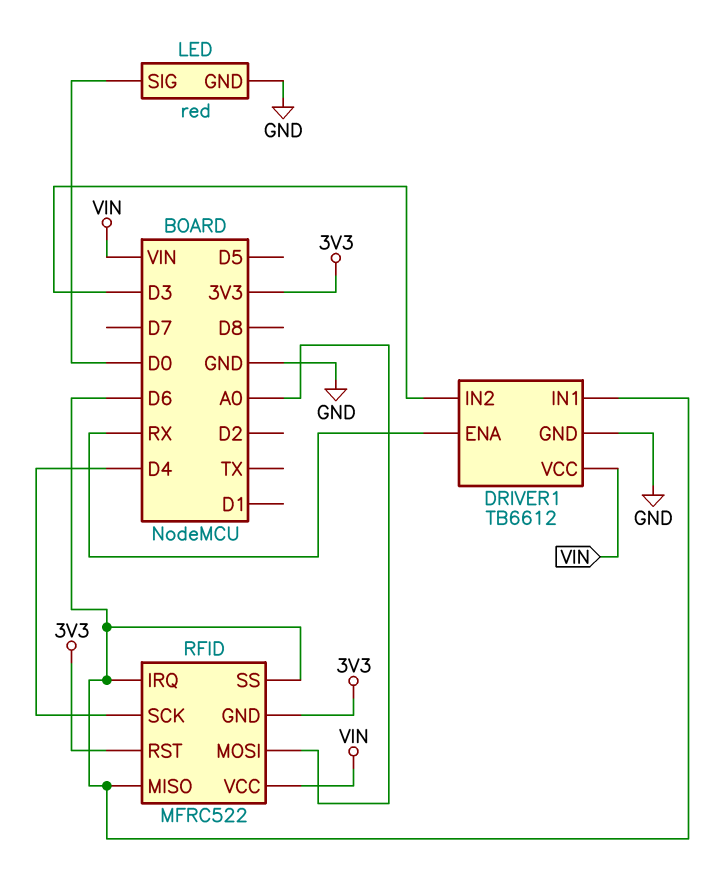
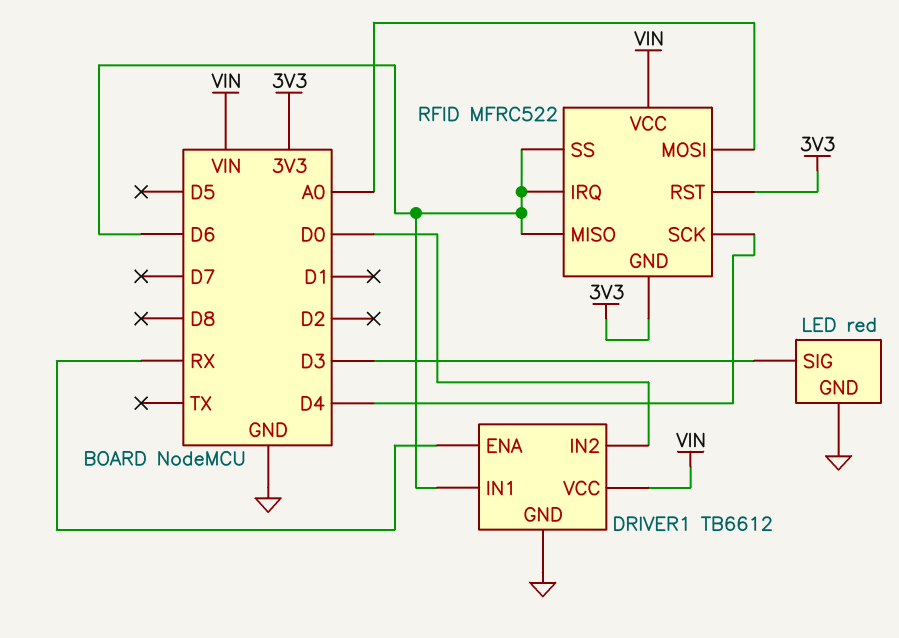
DRIVER1 pin IN2: D3 -> D0
LED pin SIG: D0 -> D3

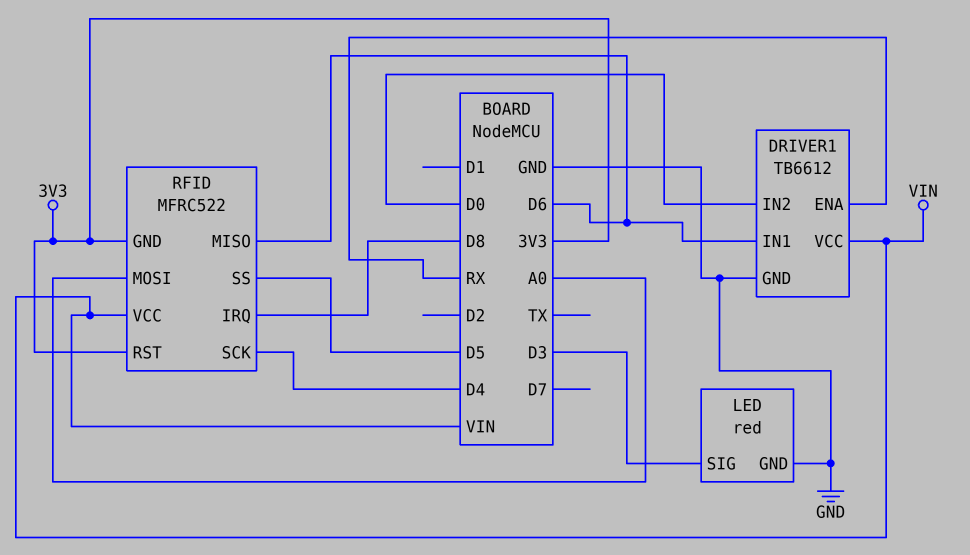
RFID pin IRQ: D6 -> D8
RFID pin SS: D6 -> D5

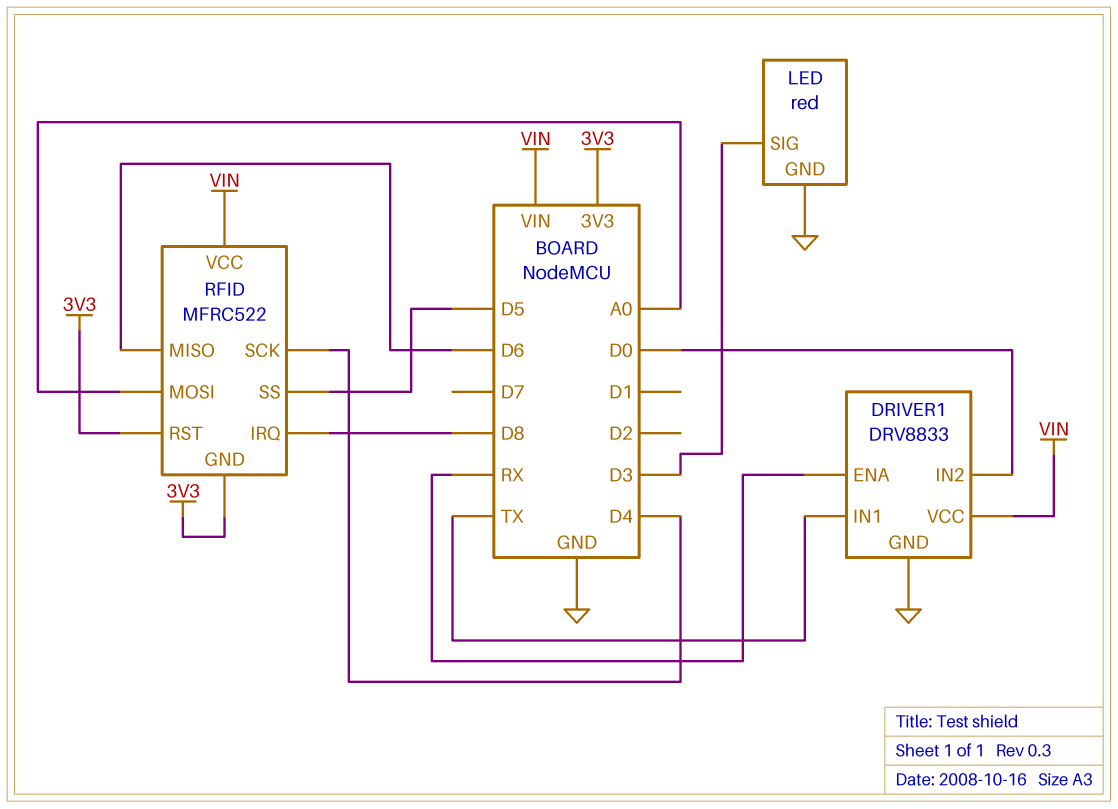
DRIVER1: TB6612 -> DRV8833
DRIVER1 pin IN1: D6 -> TX

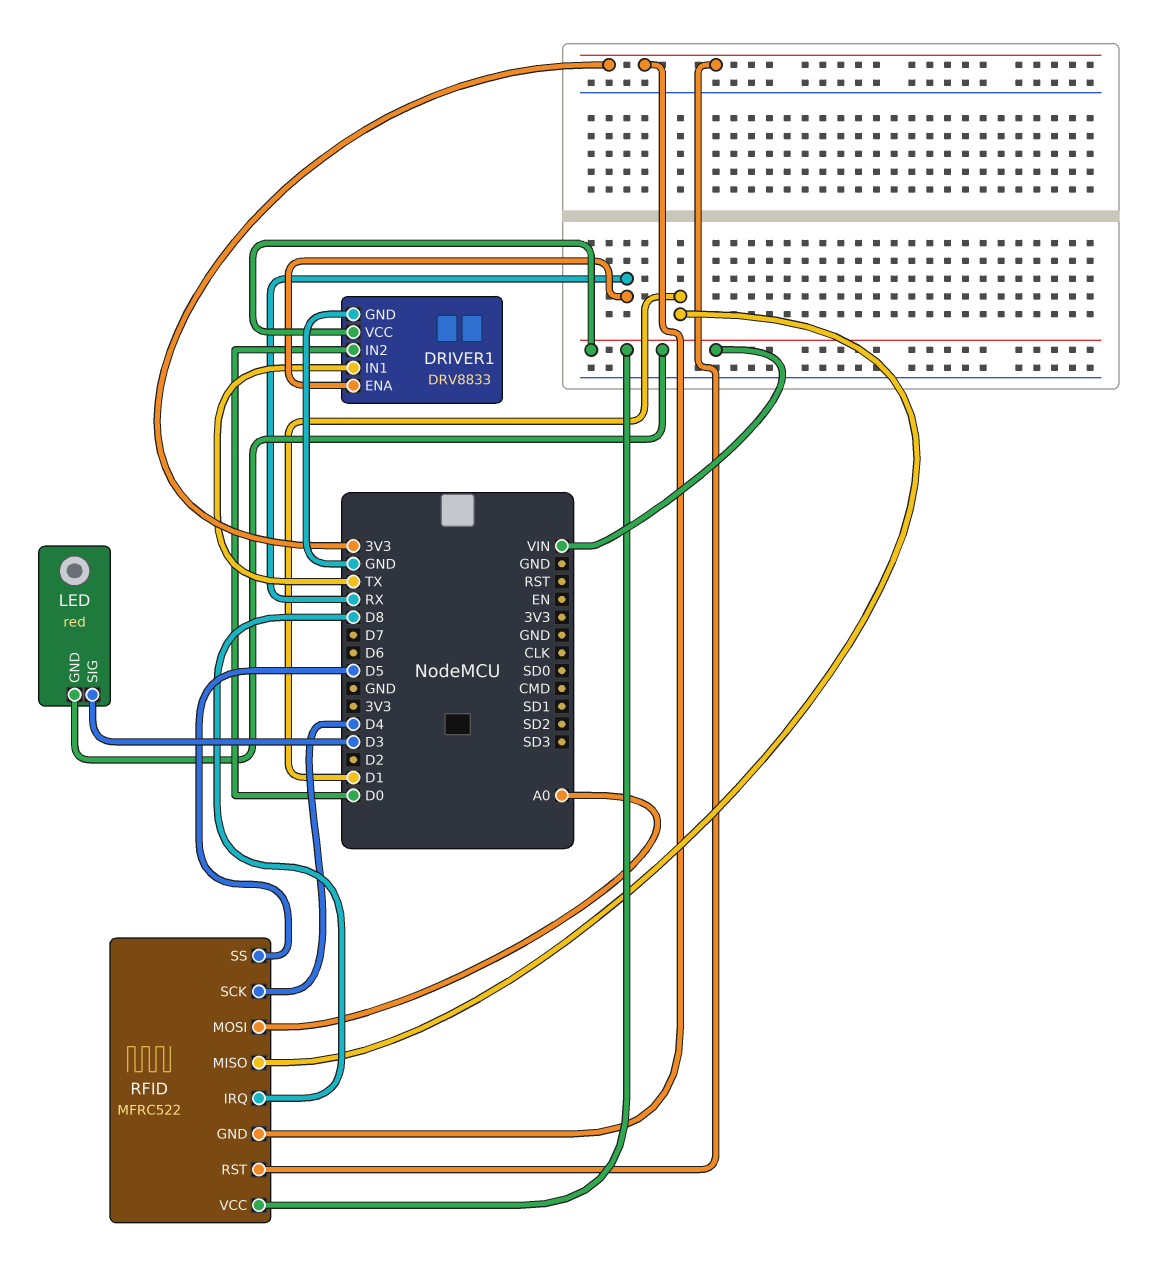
LED pin GND: GND -> VIN
RFID pin MISO: D6 -> D1

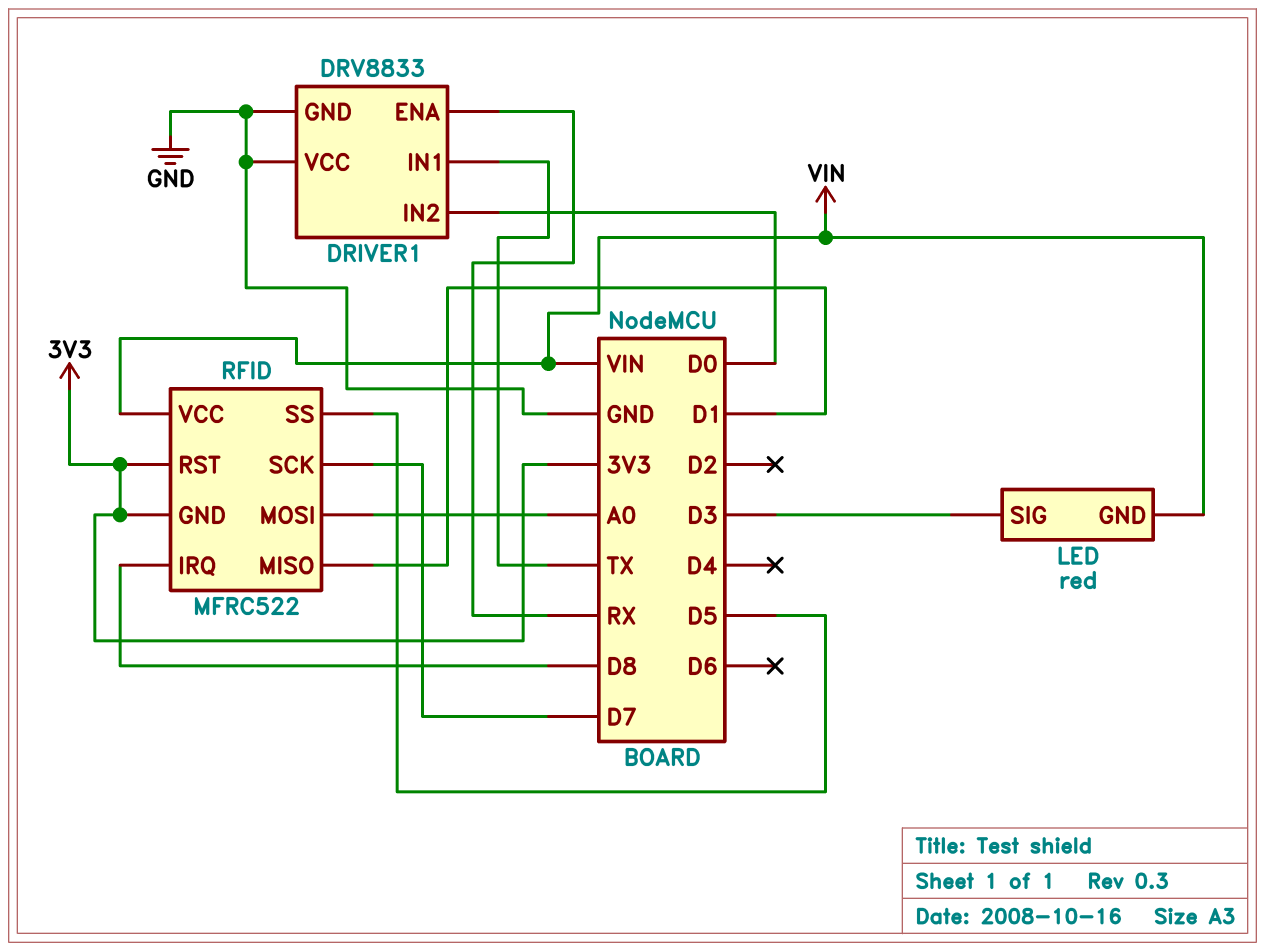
DRIVER1 pin VCC: VIN -> GND
RFID pin SCK: D4 -> D7

